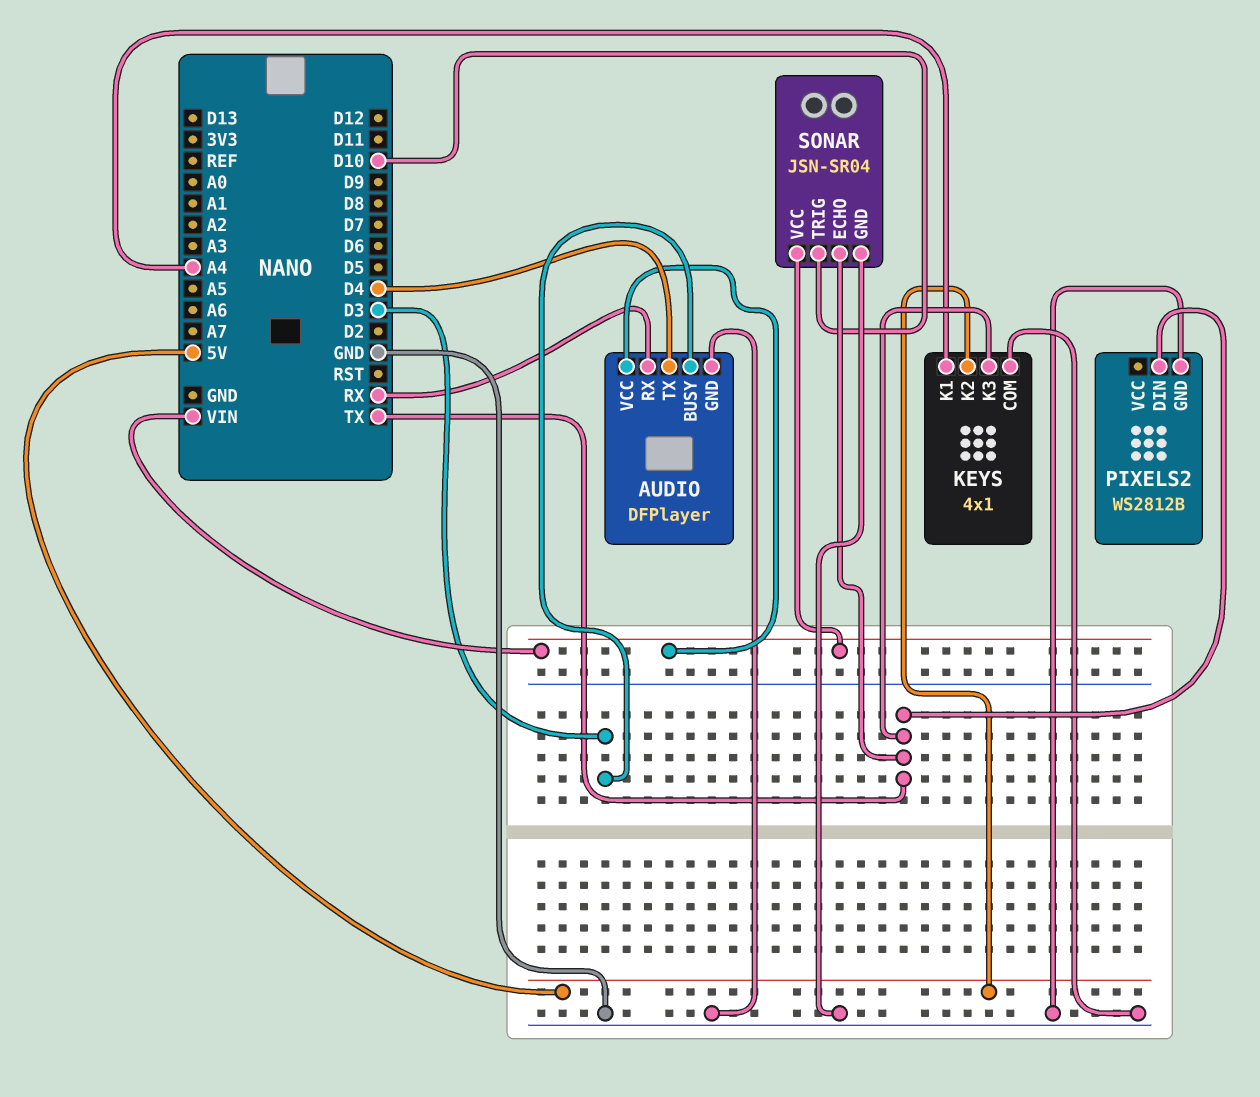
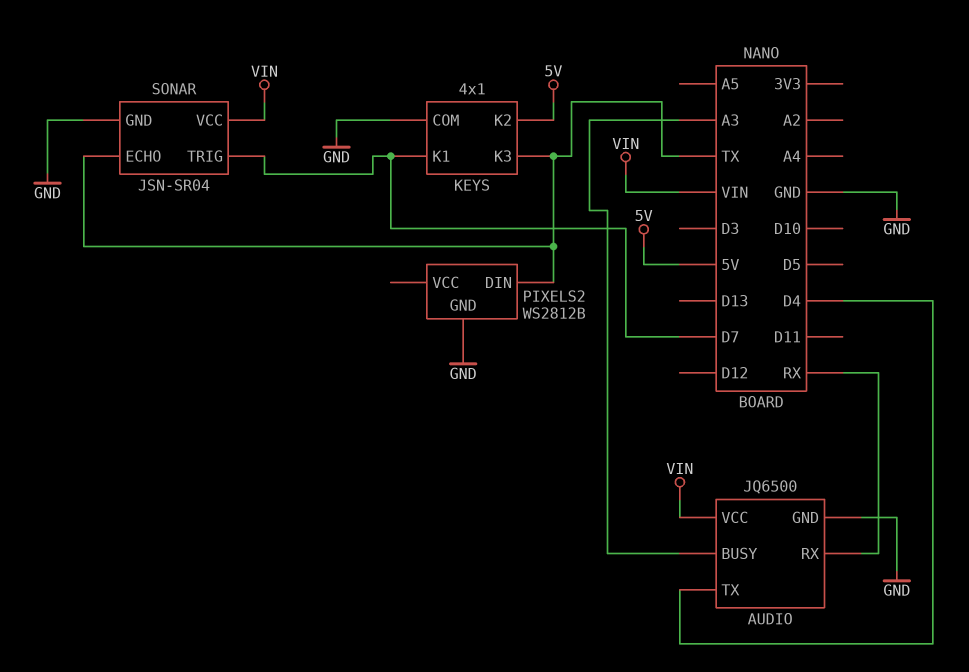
AUDIO: DFPlayer -> JQ6500
AUDIO pin BUSY: D3 -> A3
KEYS pin K1: A4 -> D7
SONAR pin TRIG: D10 -> D7

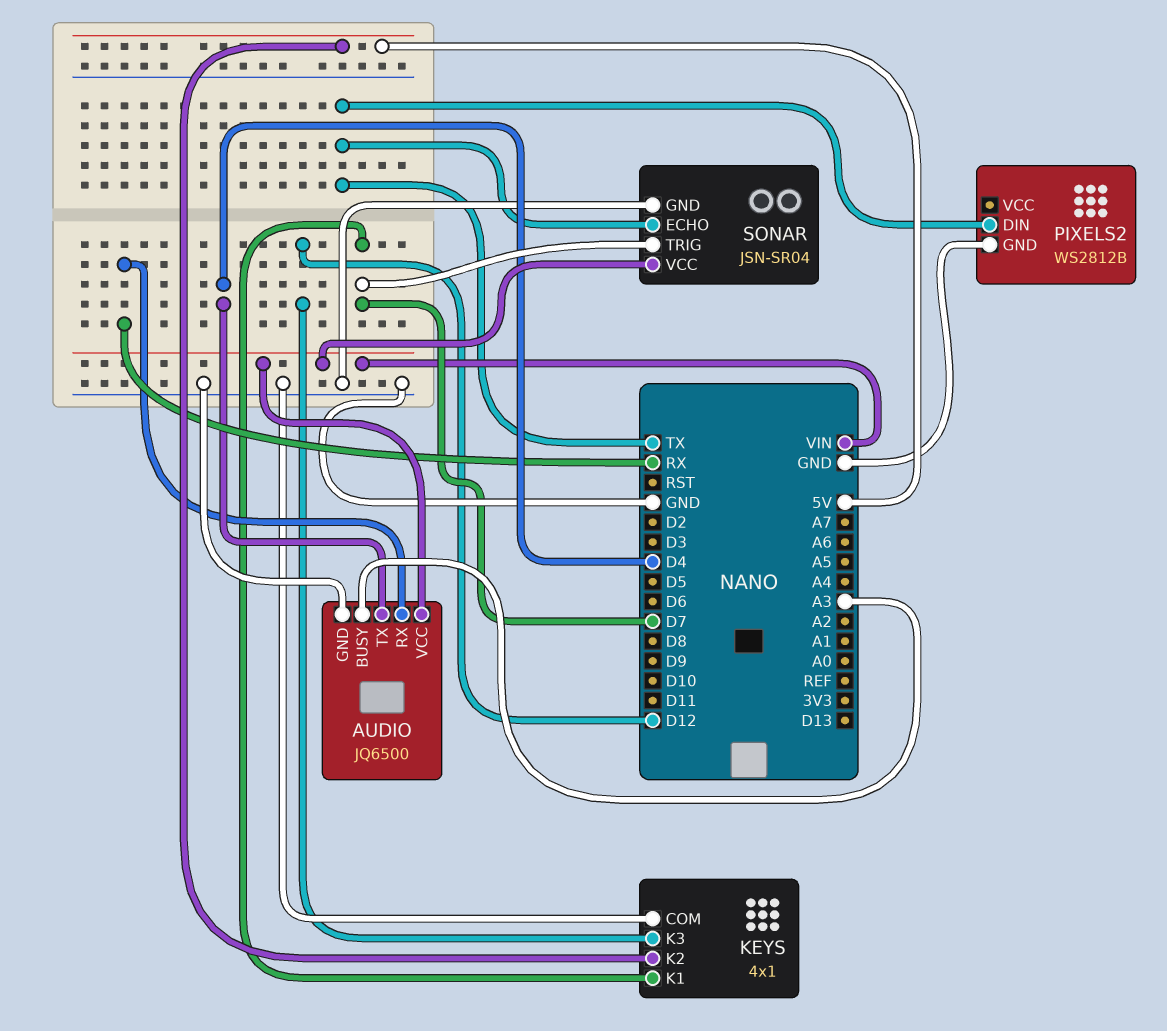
KEYS pin K3: TX -> D12

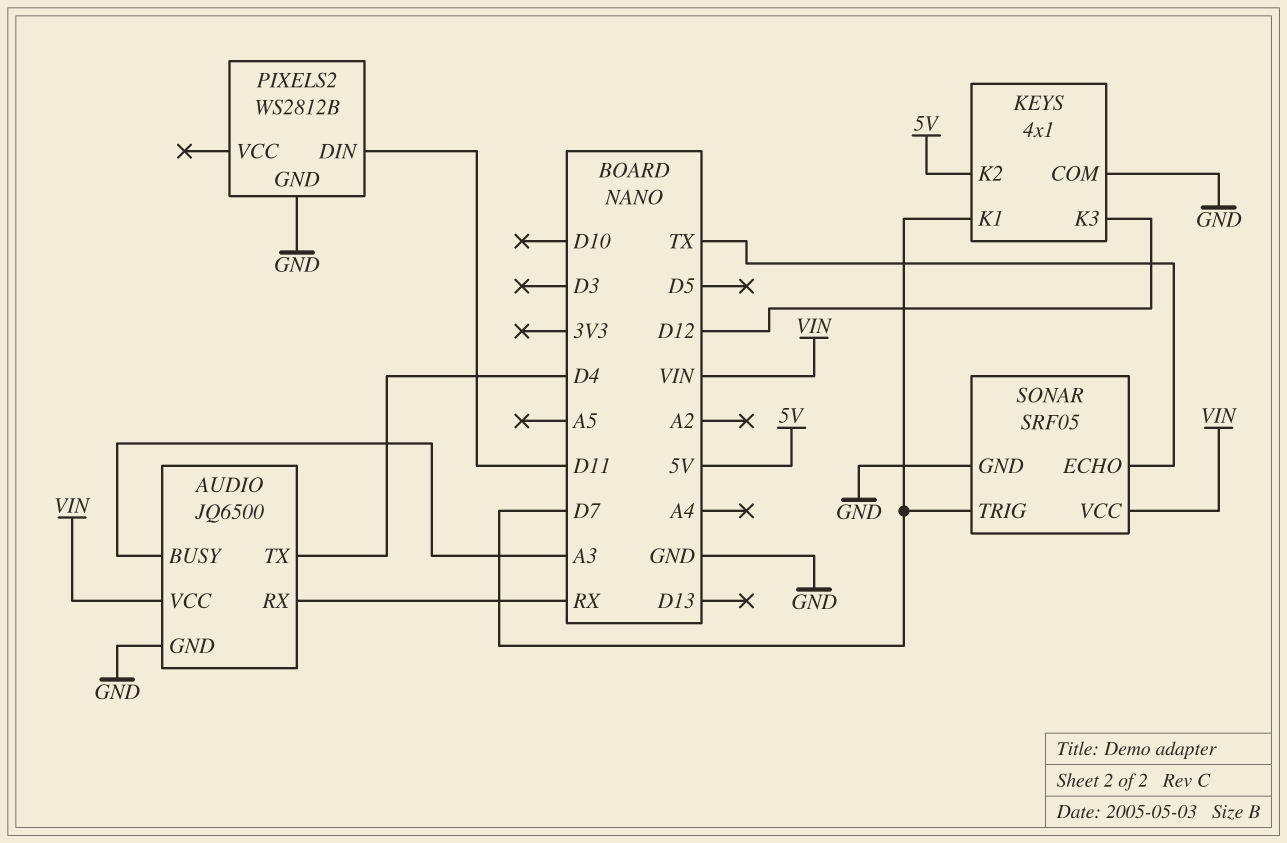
PIXELS2 pin DIN: TX -> D11
SONAR: JSN-SR04 -> SRF05

